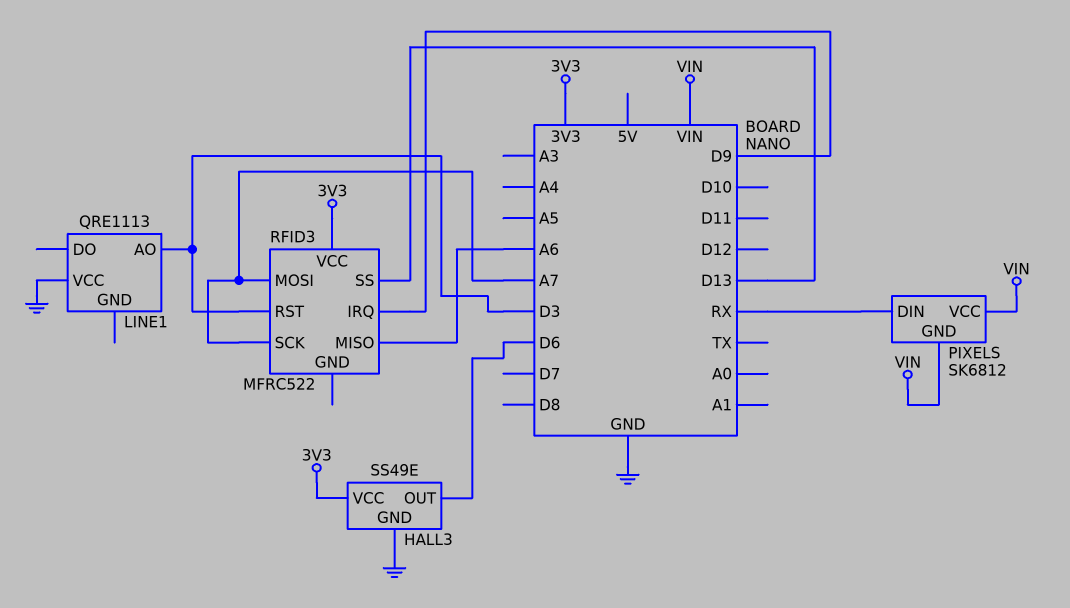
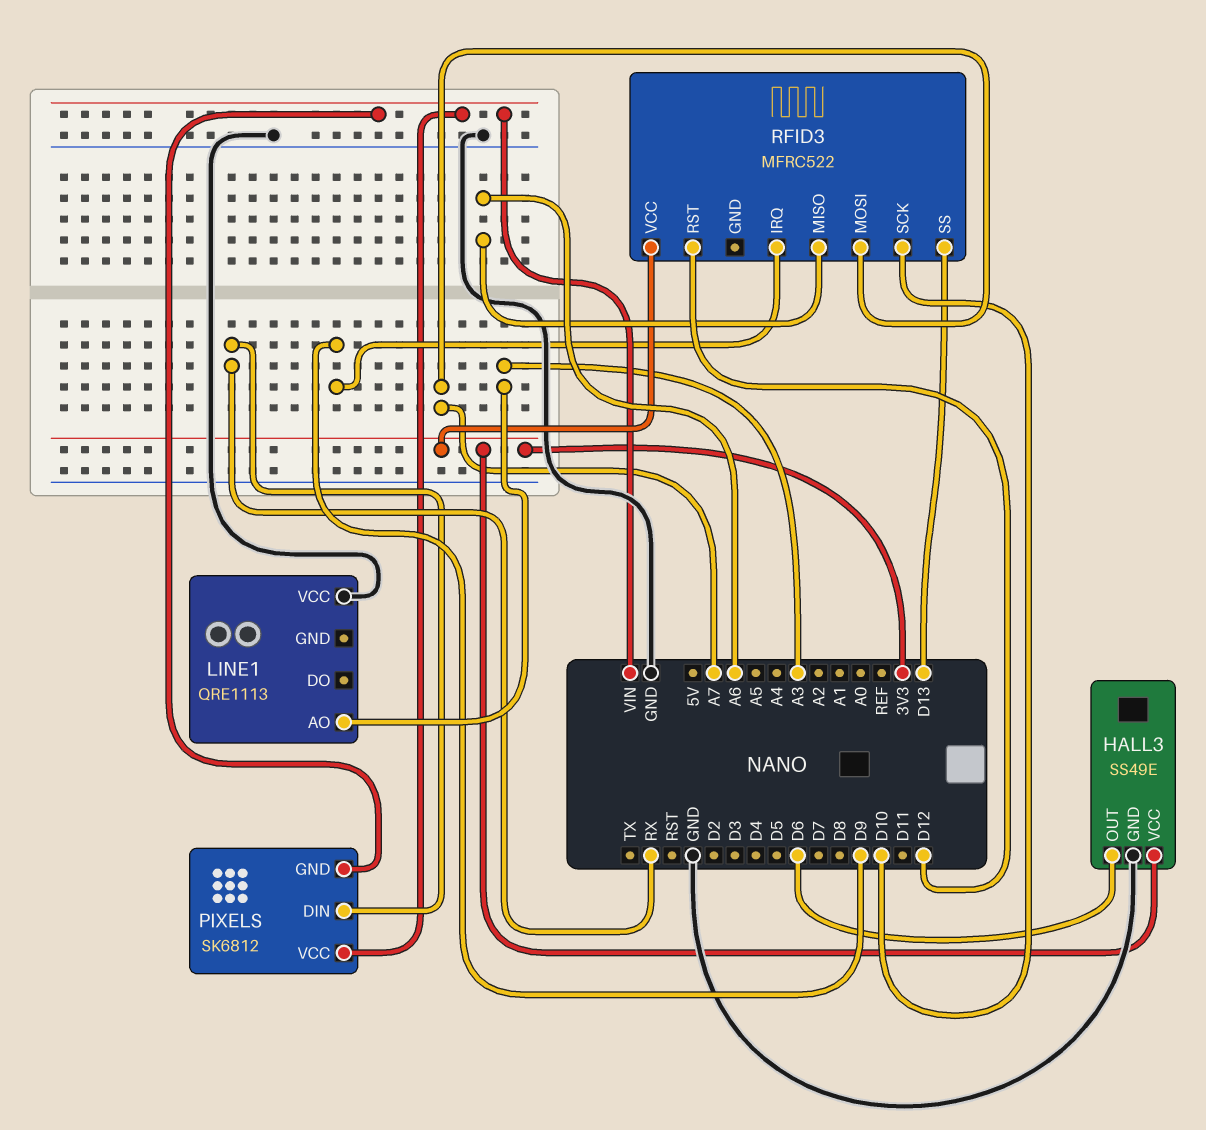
LINE1 pin AO: D3 -> A3
RFID3 pin RST: D3 -> D12
RFID3 pin SCK: A7 -> D10

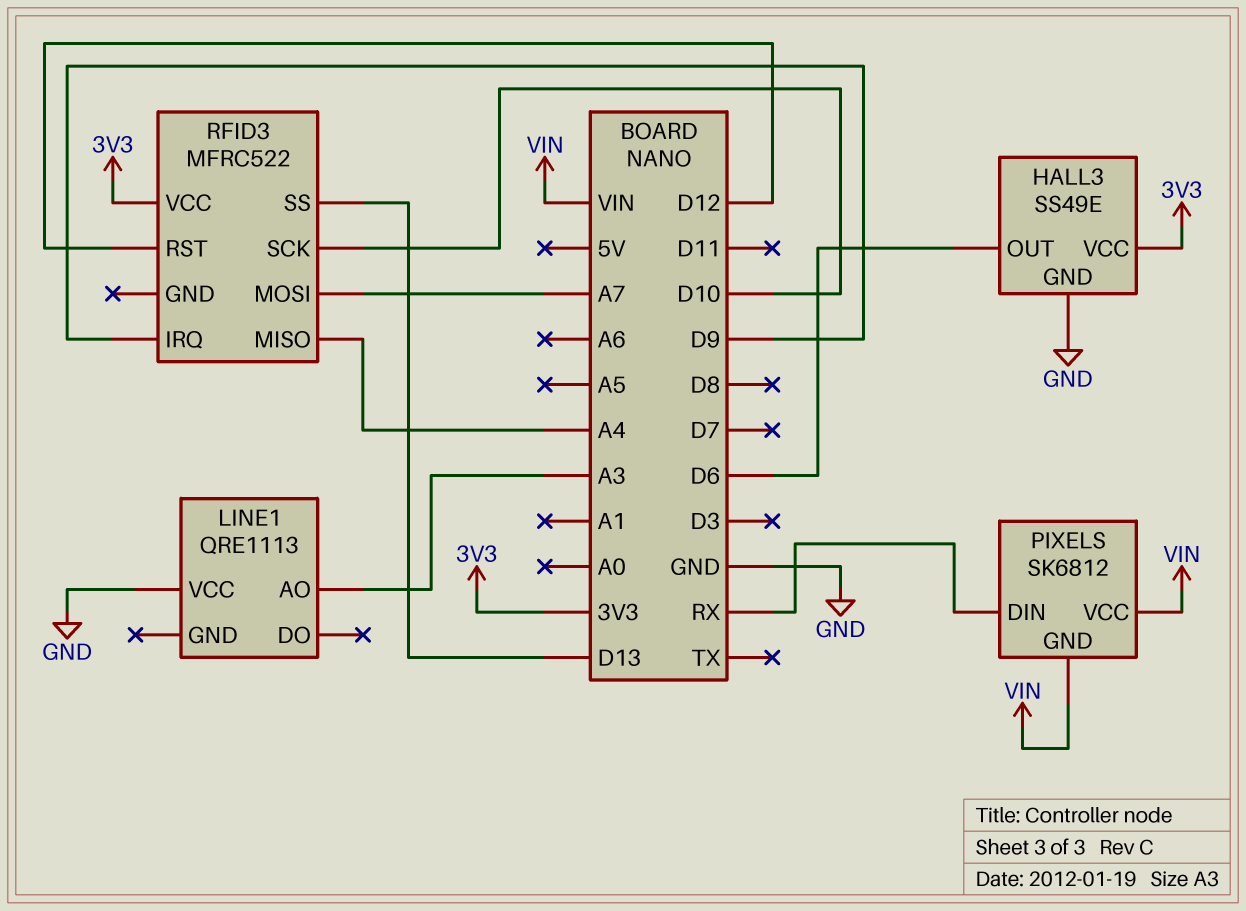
RFID3 pin MISO: A6 -> A4

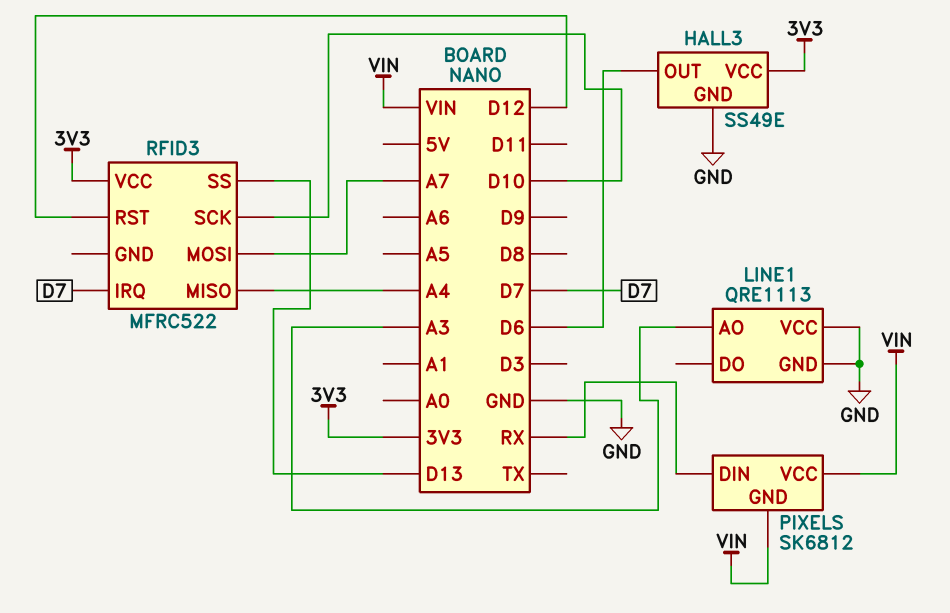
LINE1 pin GND: none -> GND
RFID3 pin IRQ: D9 -> D7

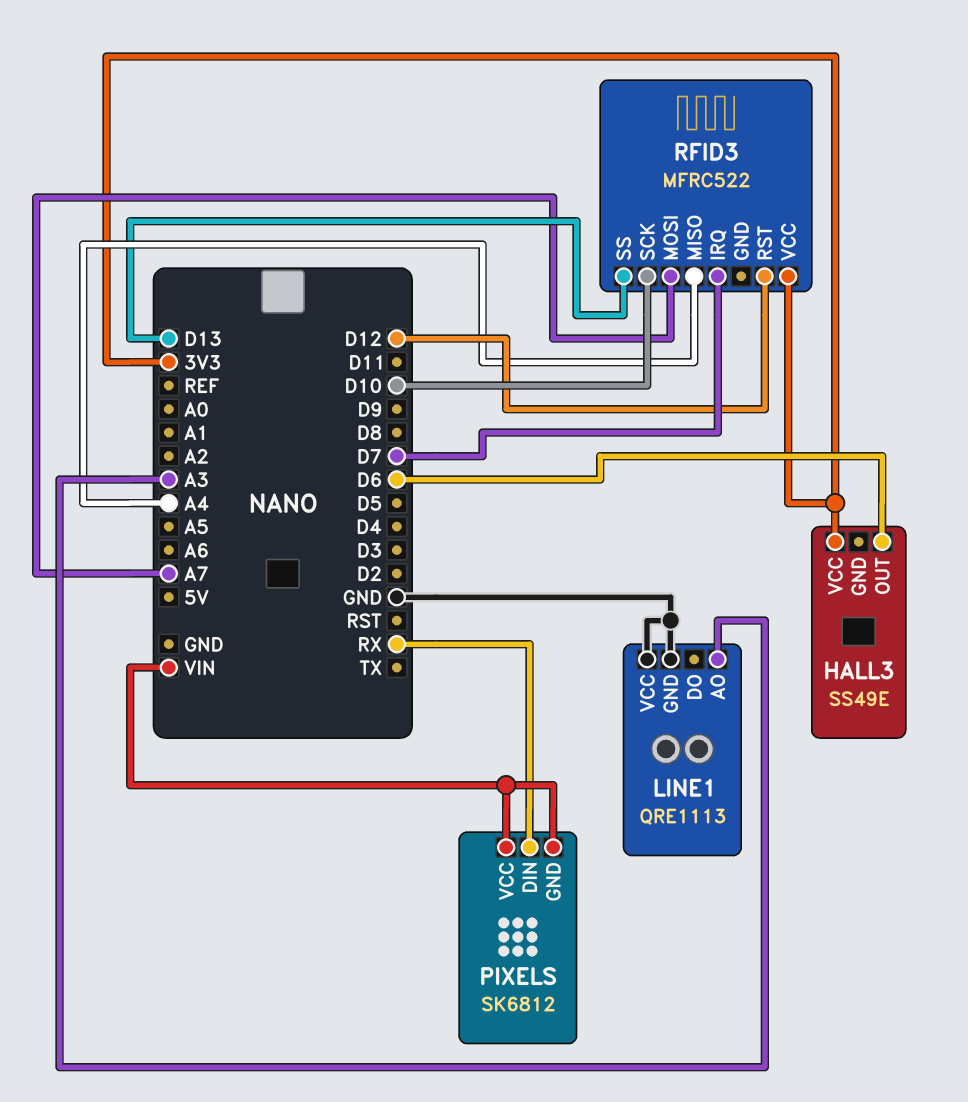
HALL3 pin GND: GND -> none

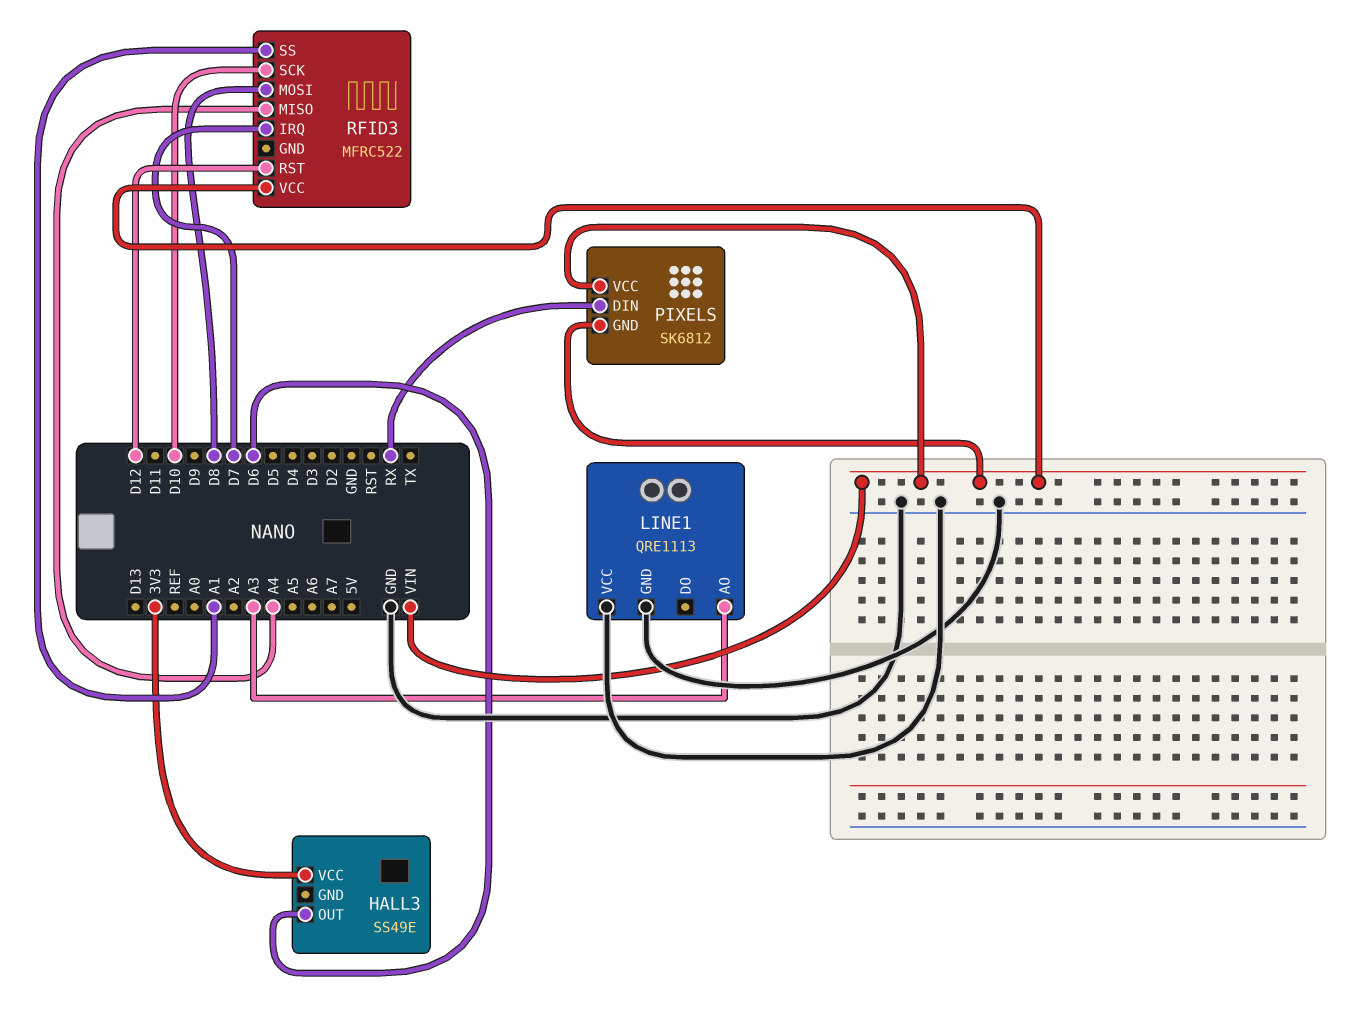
RFID3 pin MOSI: A7 -> D8
RFID3 pin SS: D13 -> A1
RFID3 pin VCC: 3V3 -> VIN

